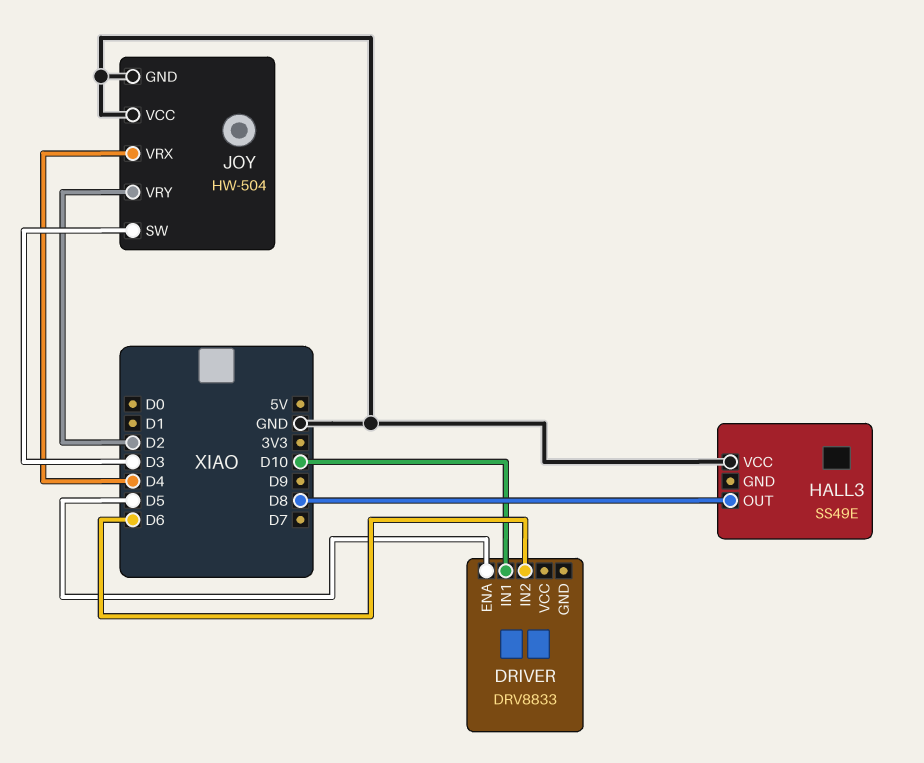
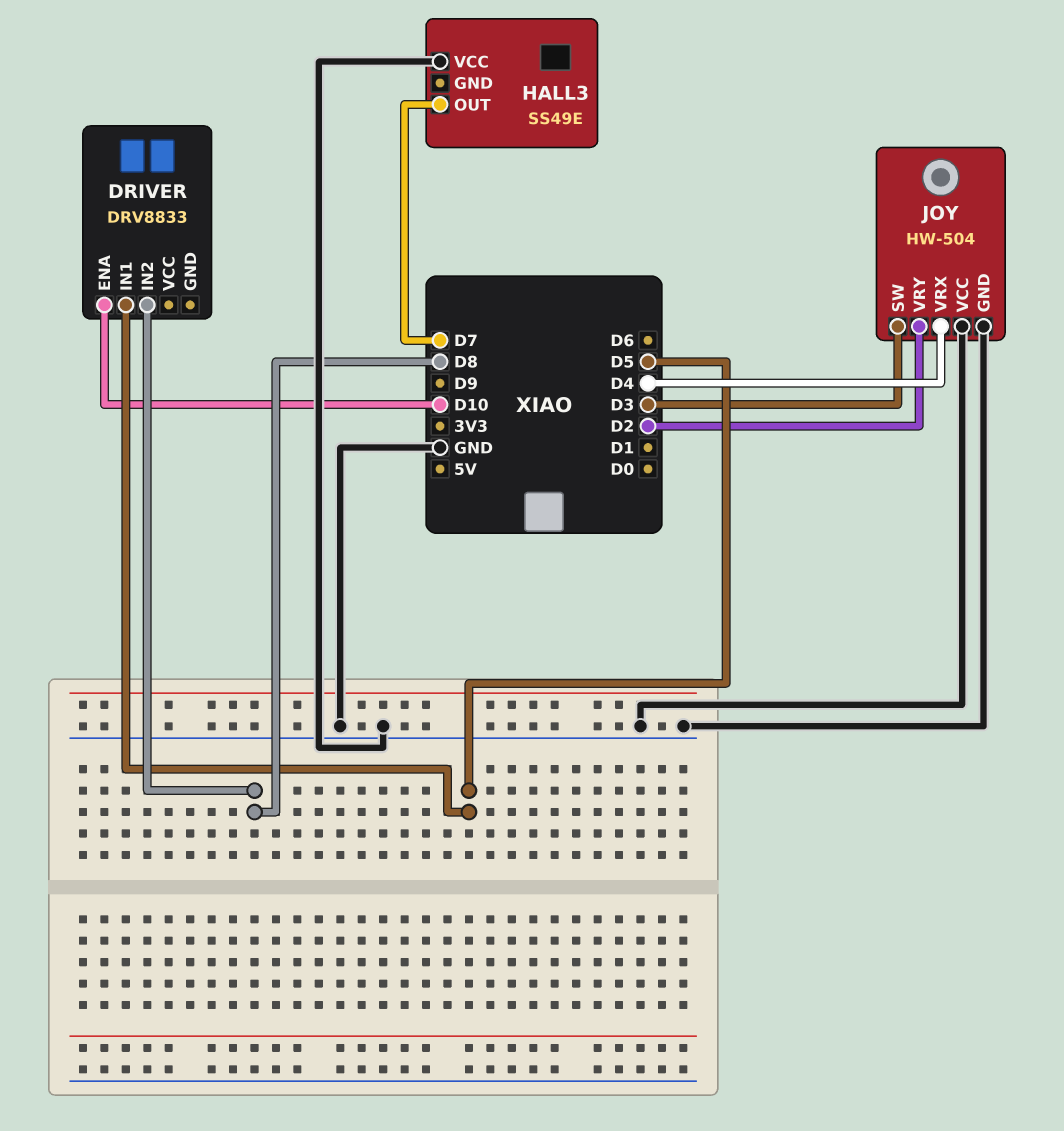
DRIVER pin ENA: D5 -> D10
DRIVER pin IN1: D10 -> D5
DRIVER pin IN2: D6 -> D8
HALL3 pin OUT: D8 -> D7

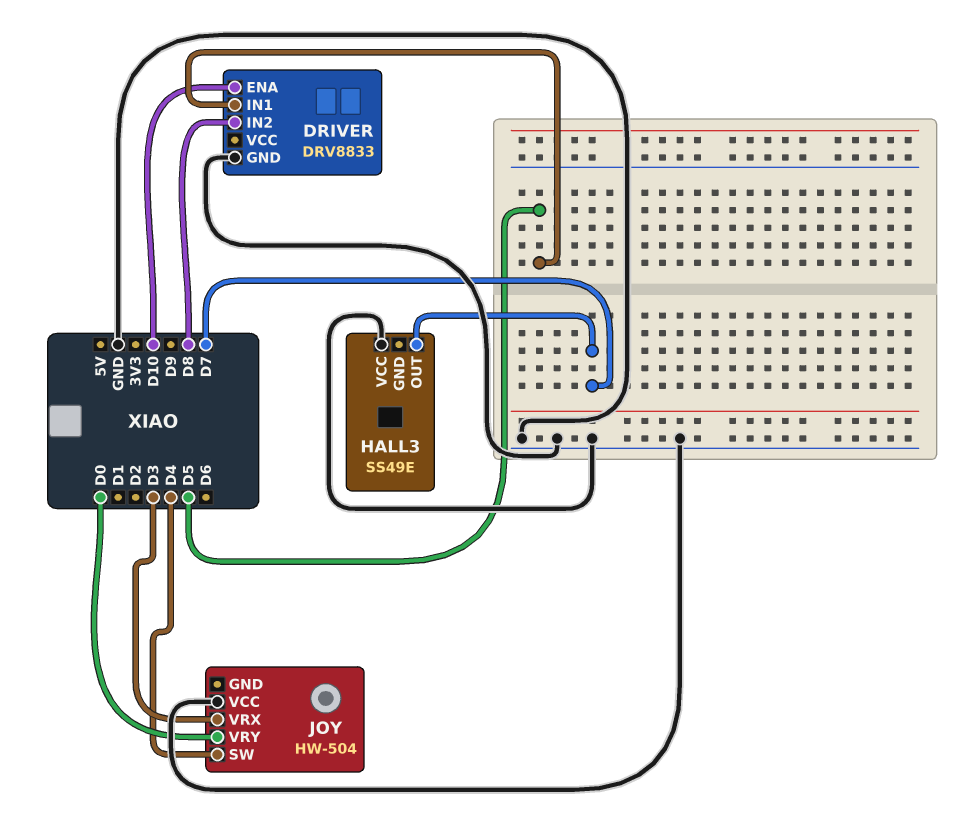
DRIVER pin GND: none -> GND
JOY pin GND: GND -> none
JOY pin SW: D3 -> D4
JOY pin VRX: D4 -> D3
JOY pin VRY: D2 -> D0

